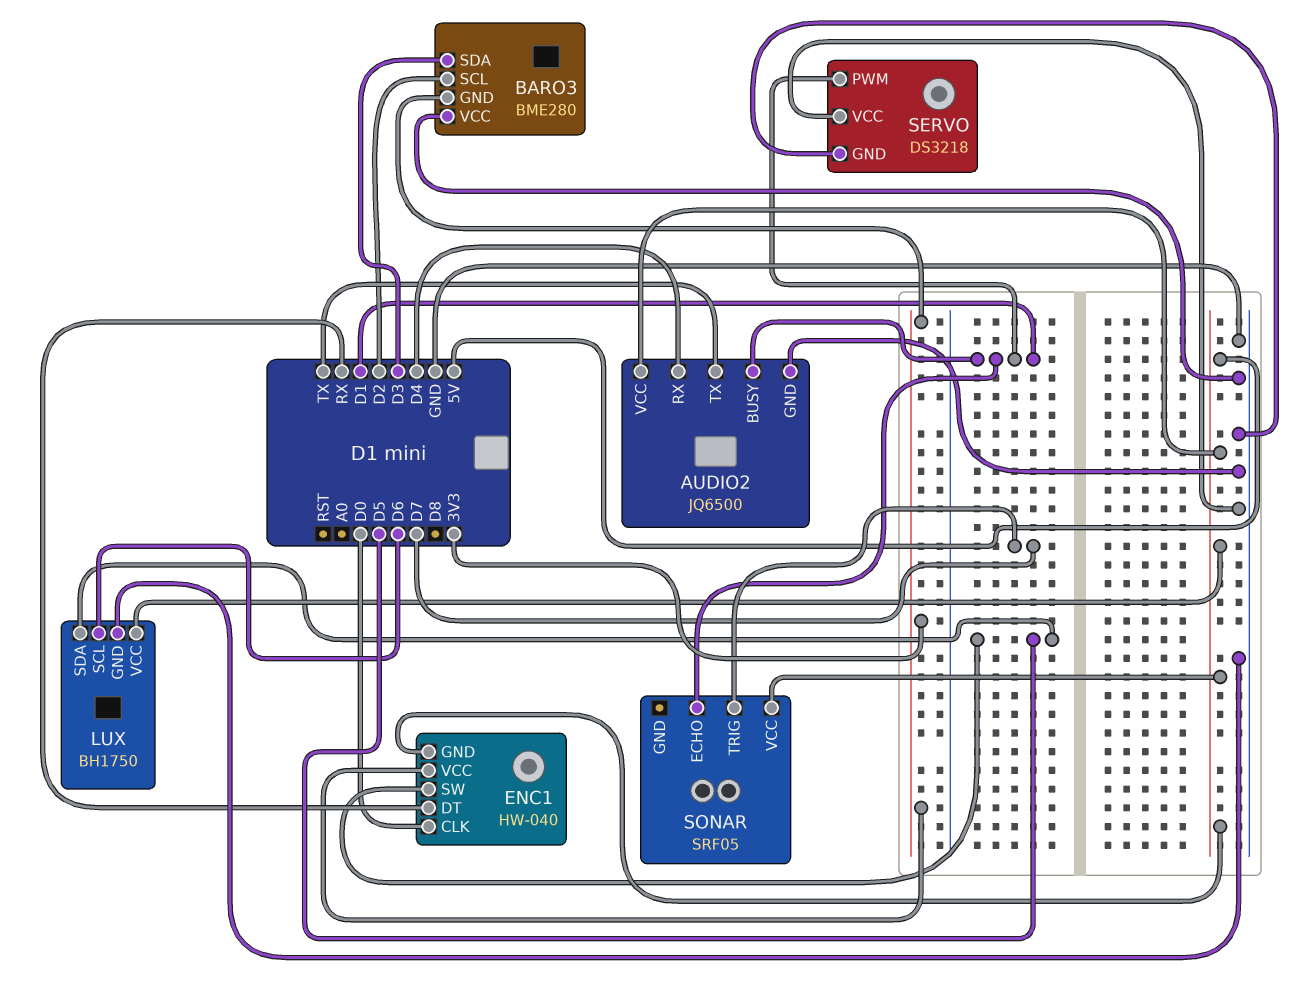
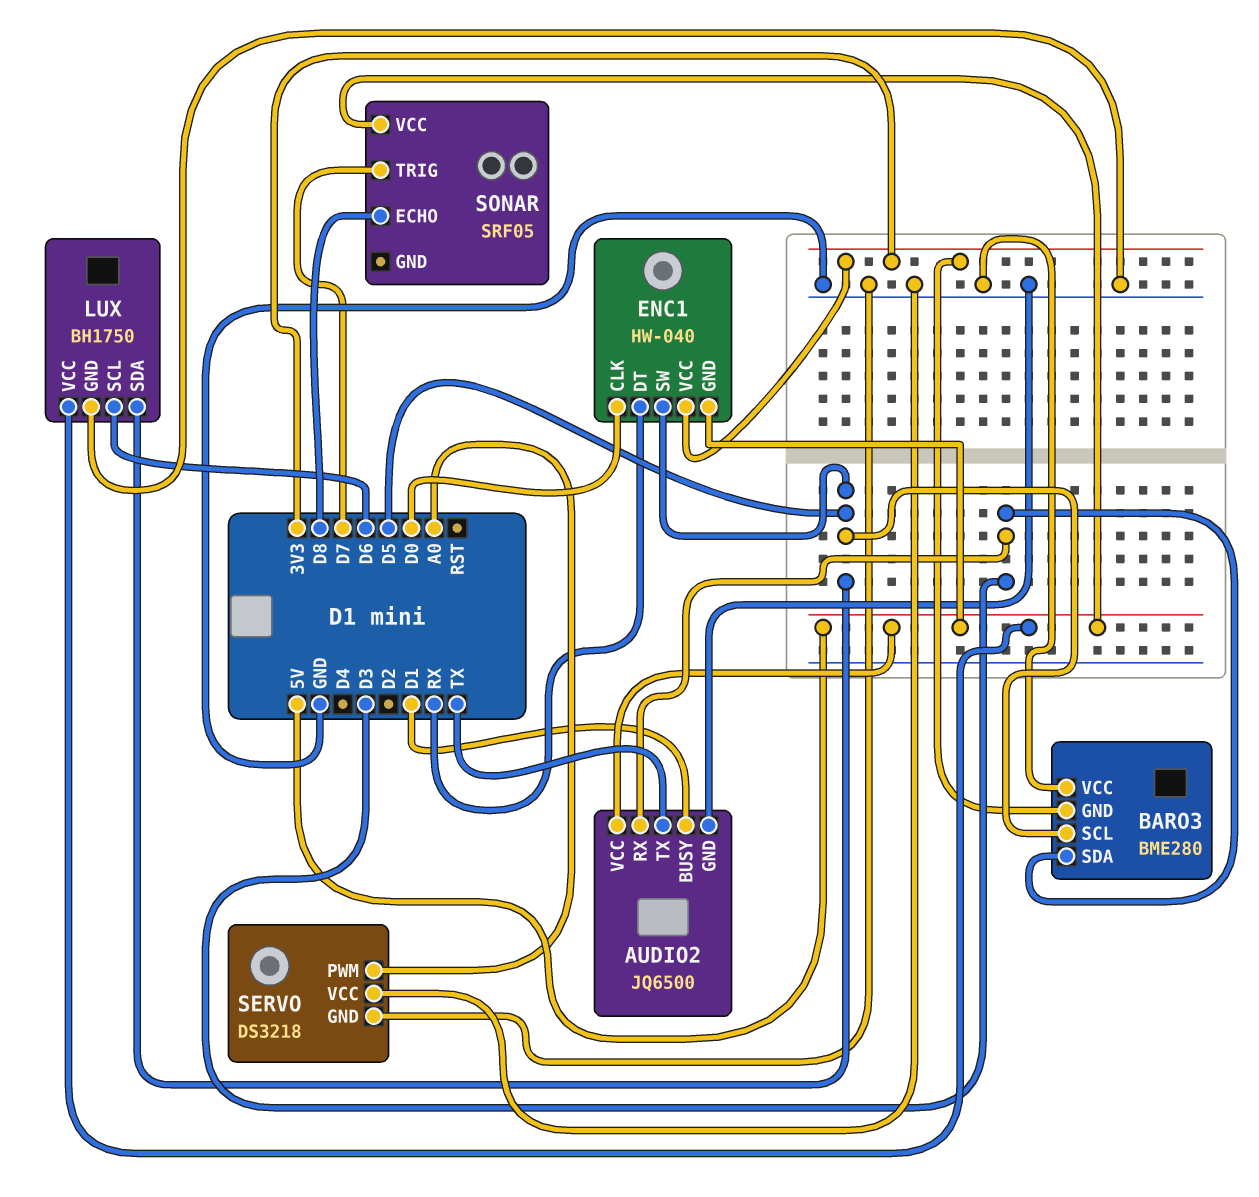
AUDIO2 pin RX: D4 -> D3
BARO3 pin SCL: D2 -> D5
SERVO pin PWM: D1 -> A0
SONAR pin ECHO: D1 -> D8

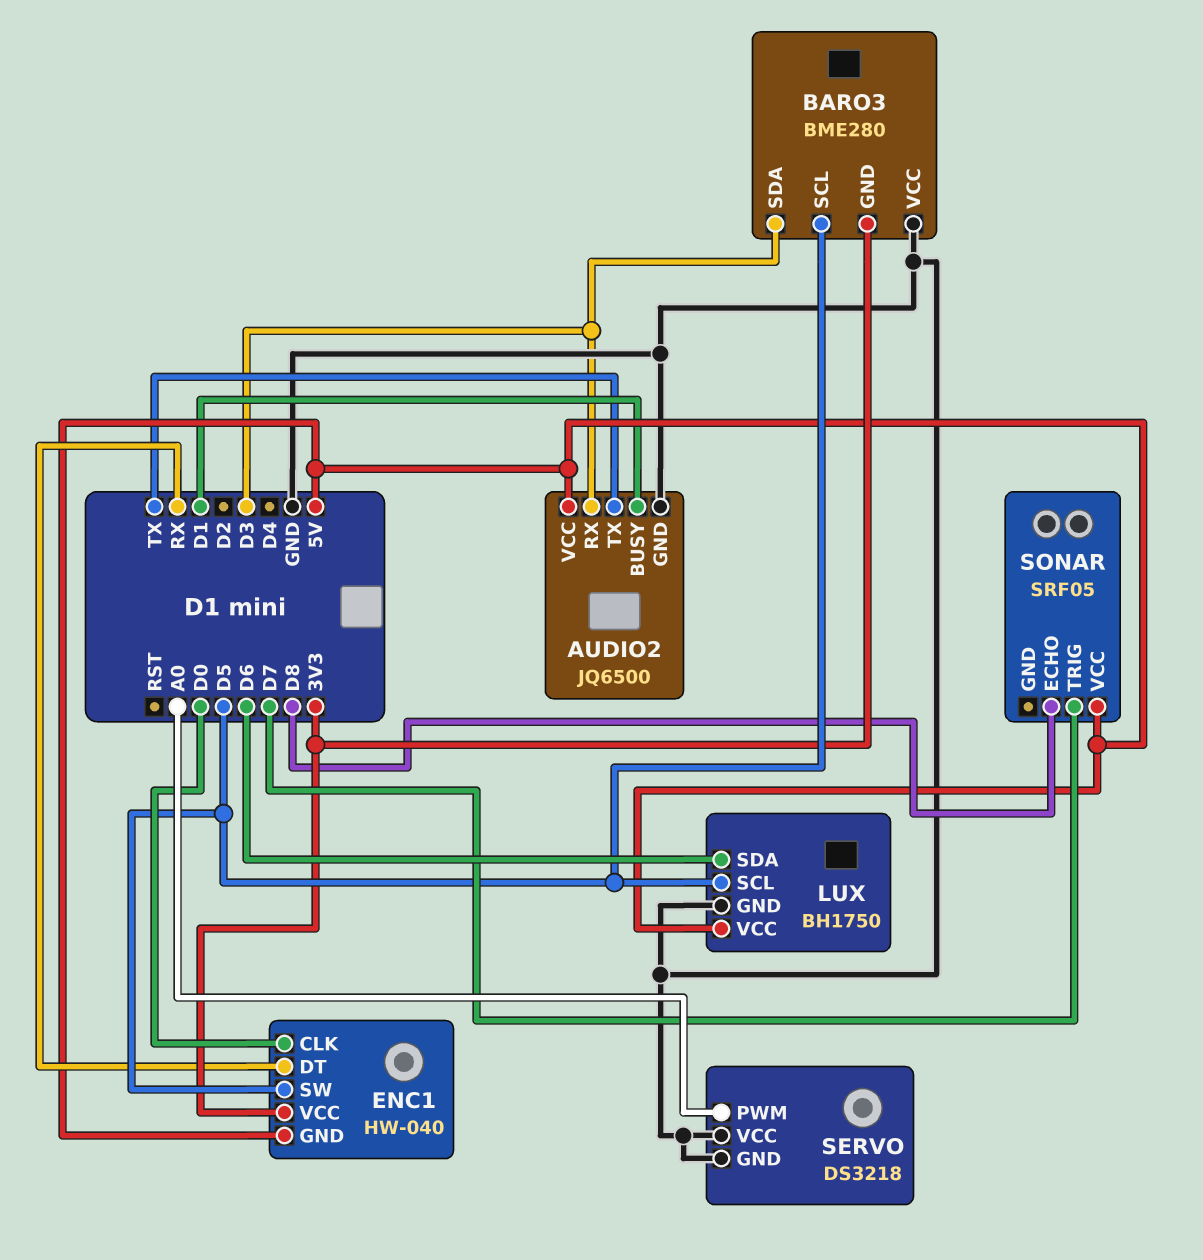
LUX pin SCL: D6 -> D5
LUX pin SDA: D5 -> D6

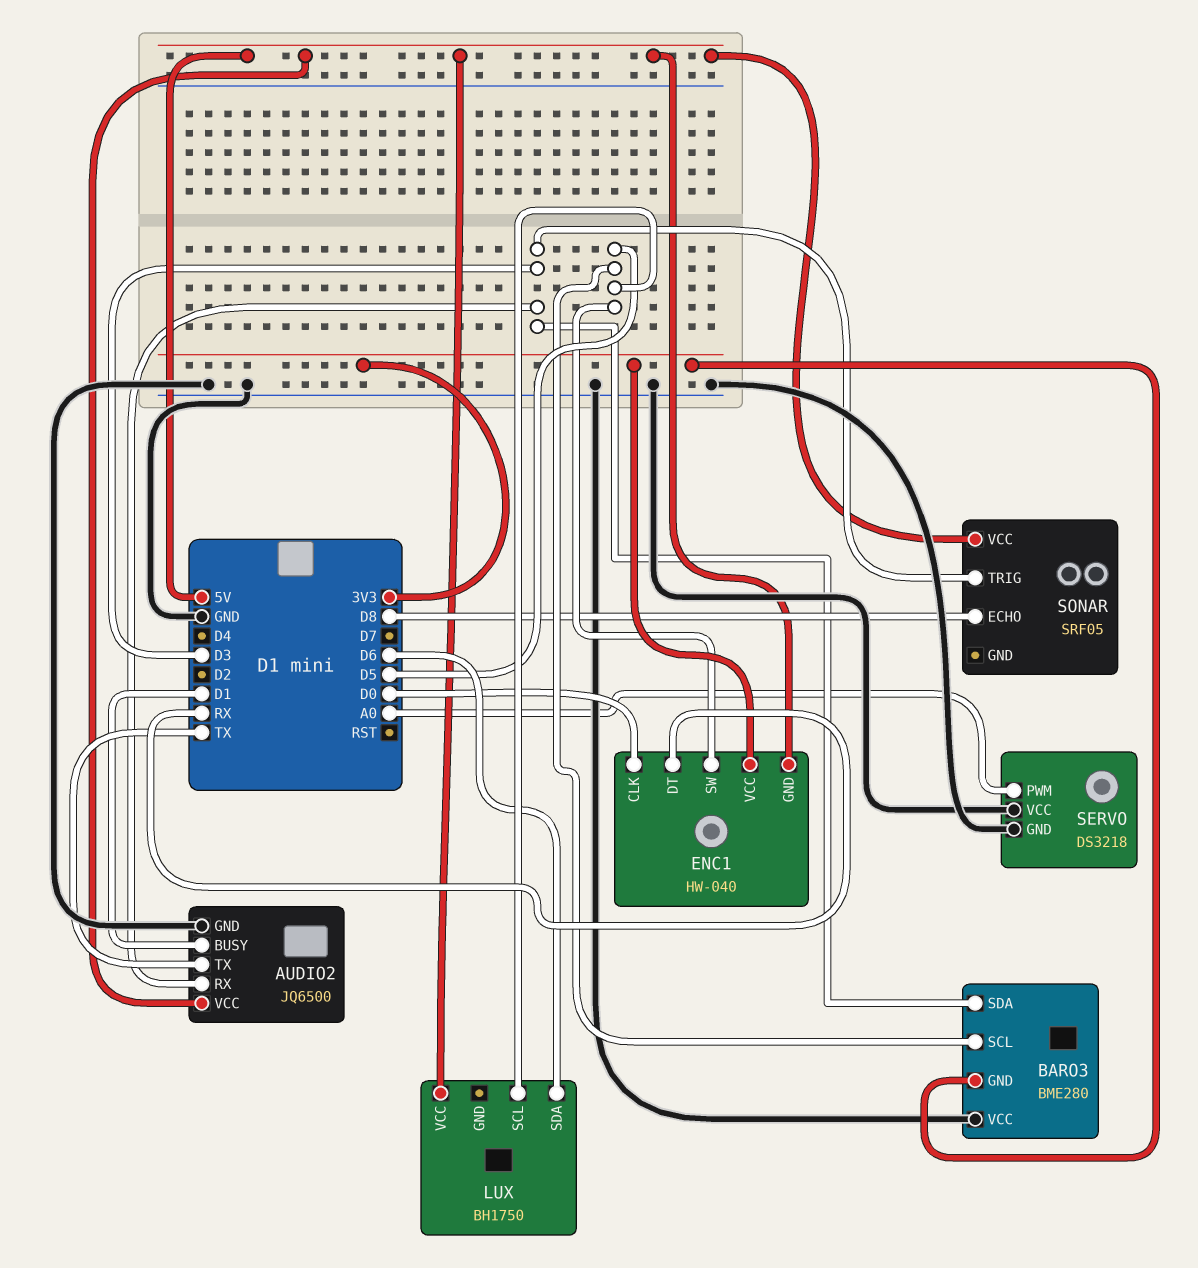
LUX pin GND: GND -> none
SONAR pin TRIG: D7 -> D3

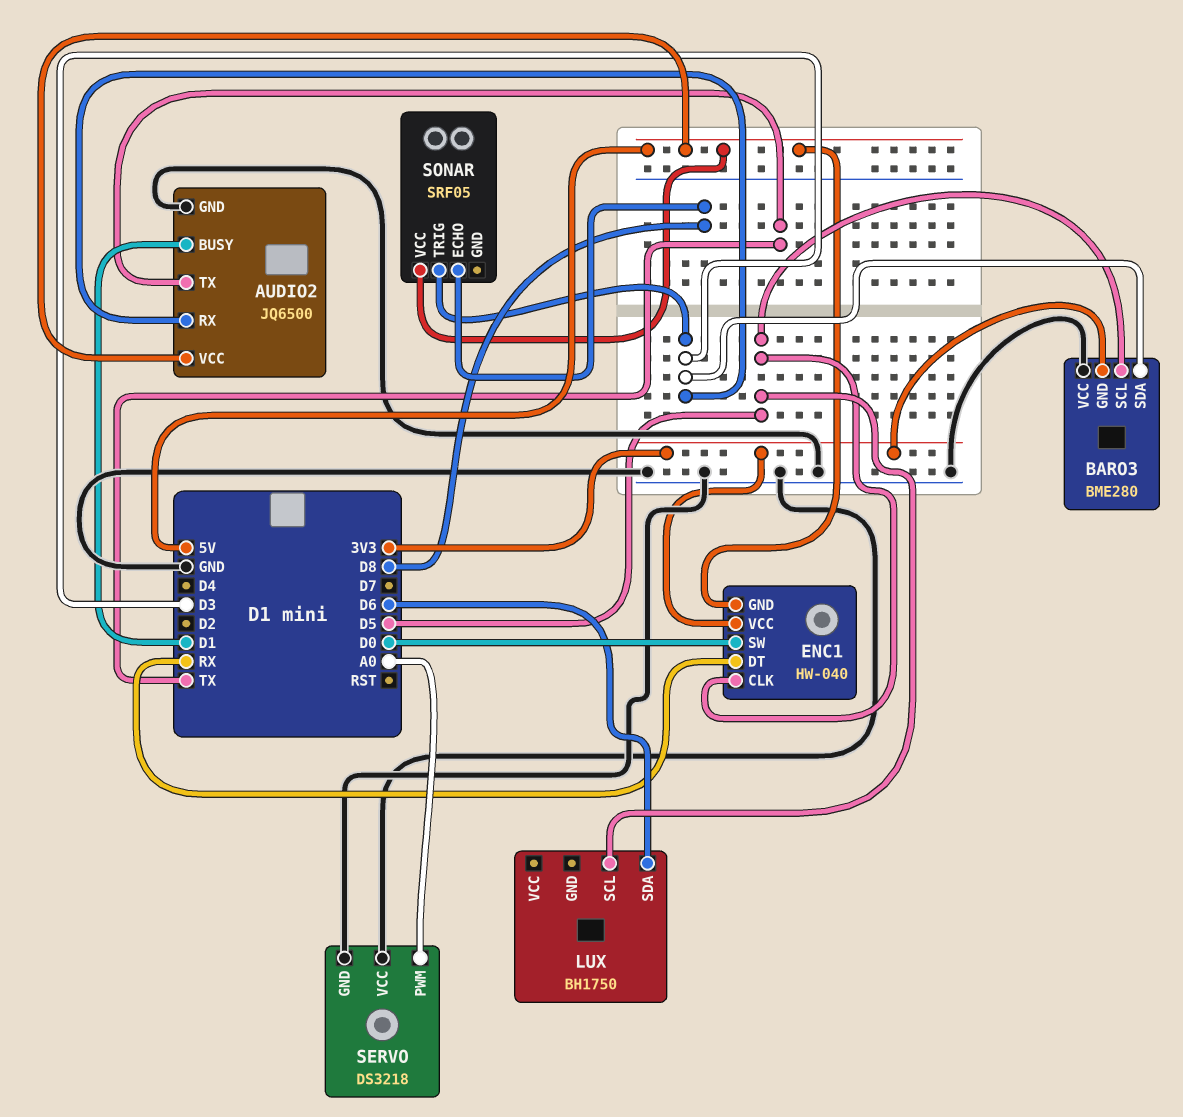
ENC1 pin CLK: D0 -> D5
ENC1 pin SW: D5 -> D0
LUX pin VCC: 5V -> none

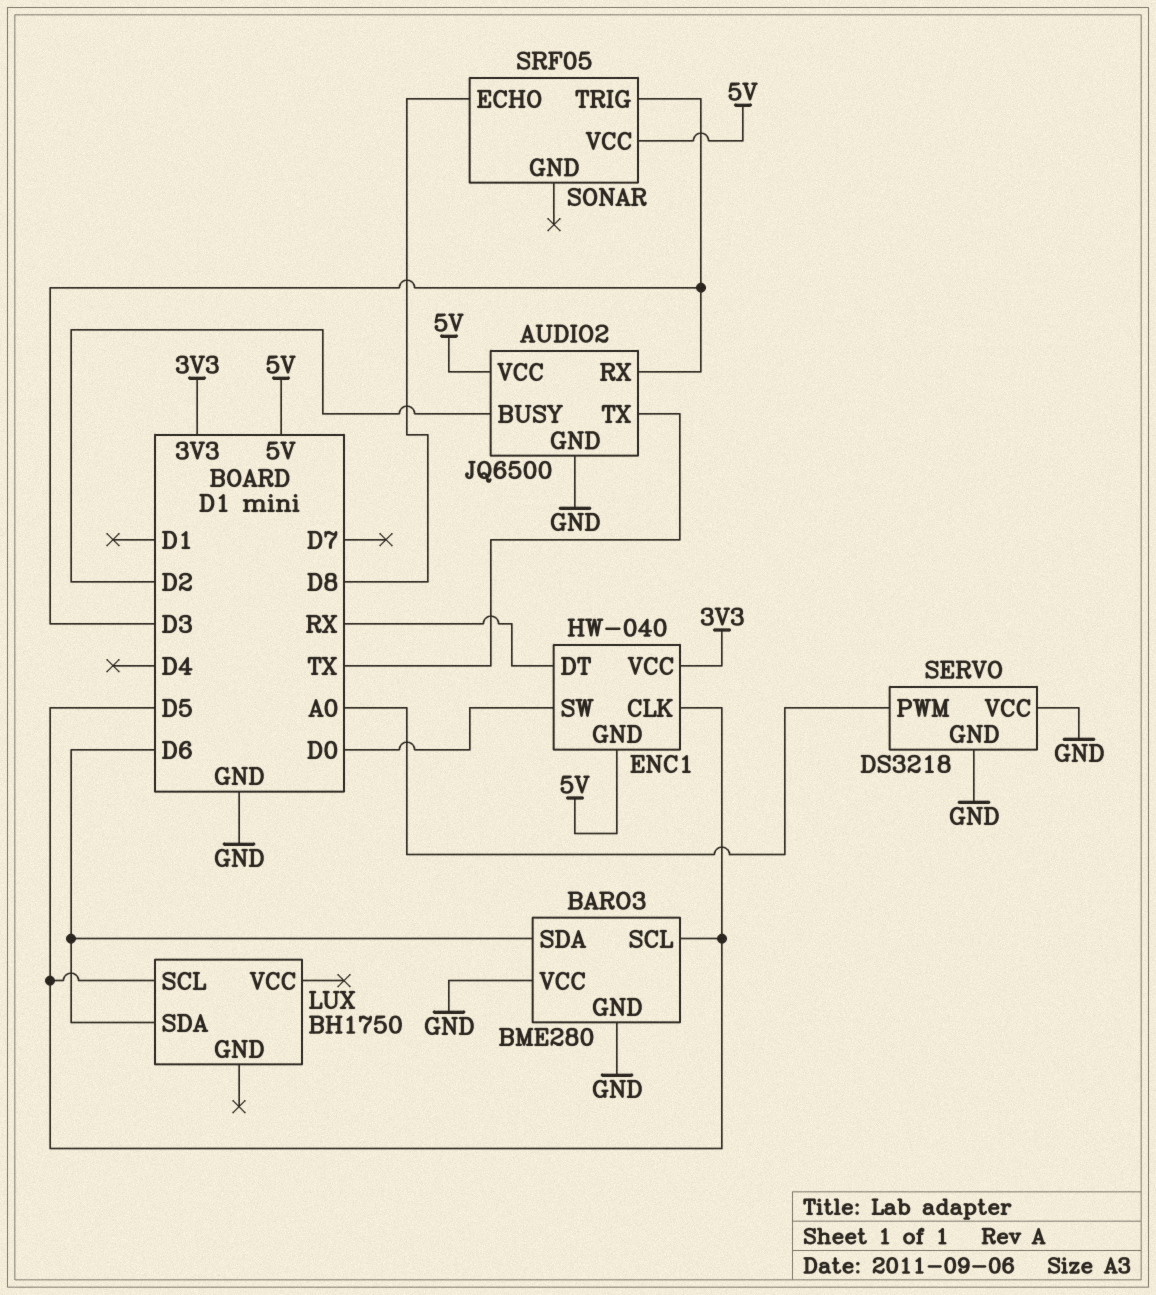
AUDIO2 pin BUSY: D1 -> D2
BARO3 pin GND: 3V3 -> GND
BARO3 pin SDA: D3 -> D6

